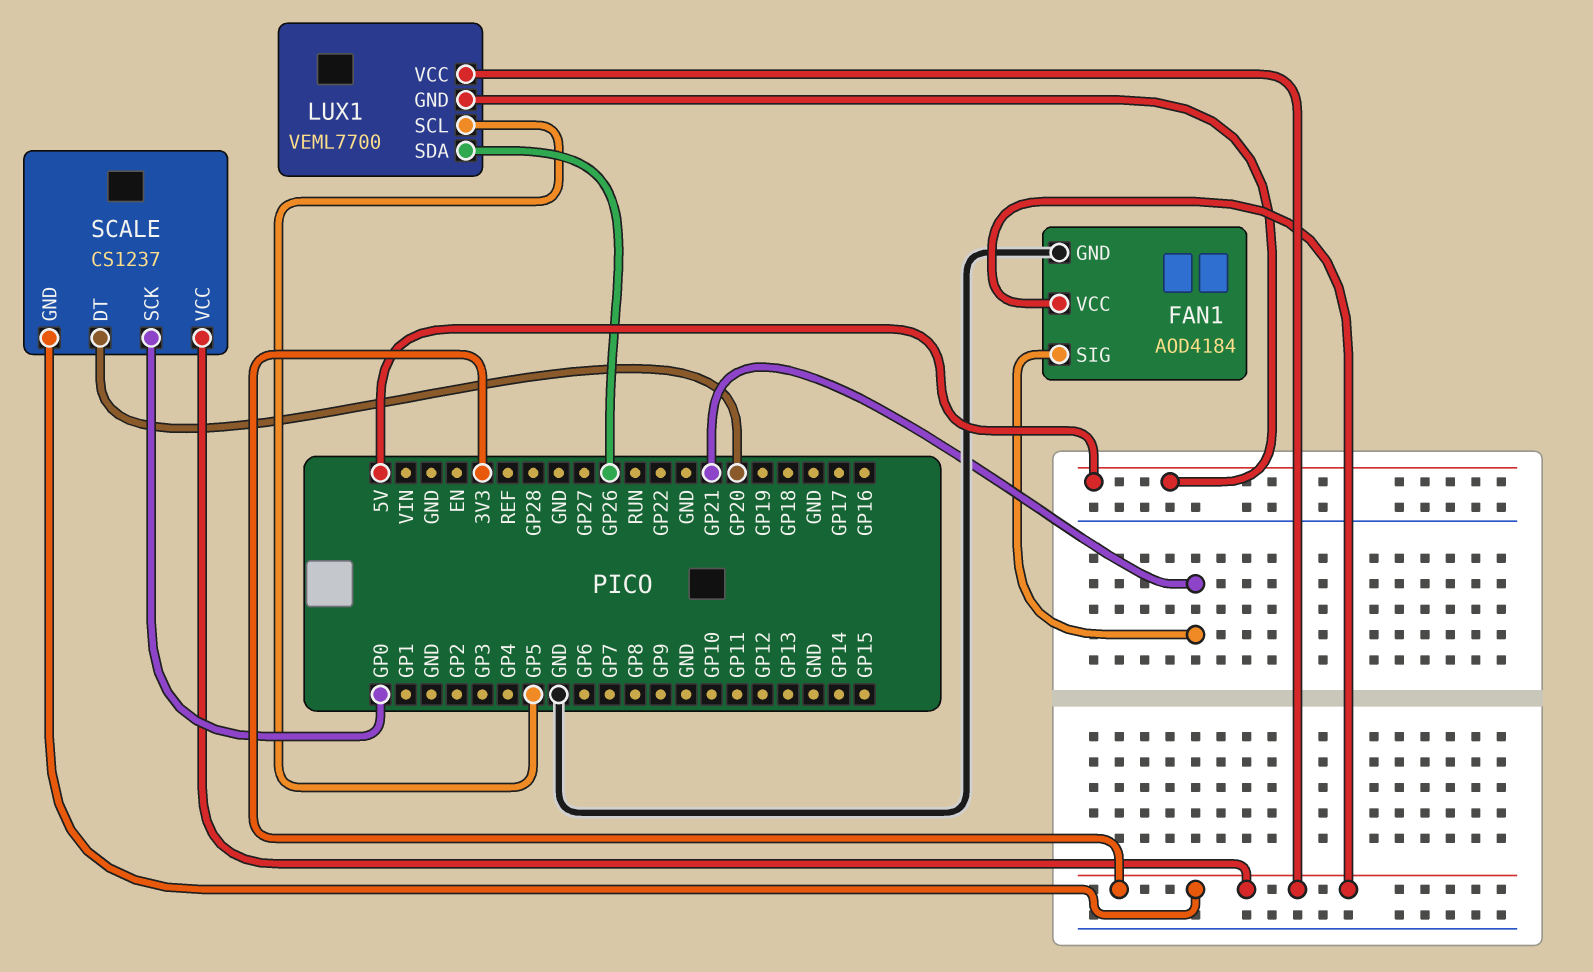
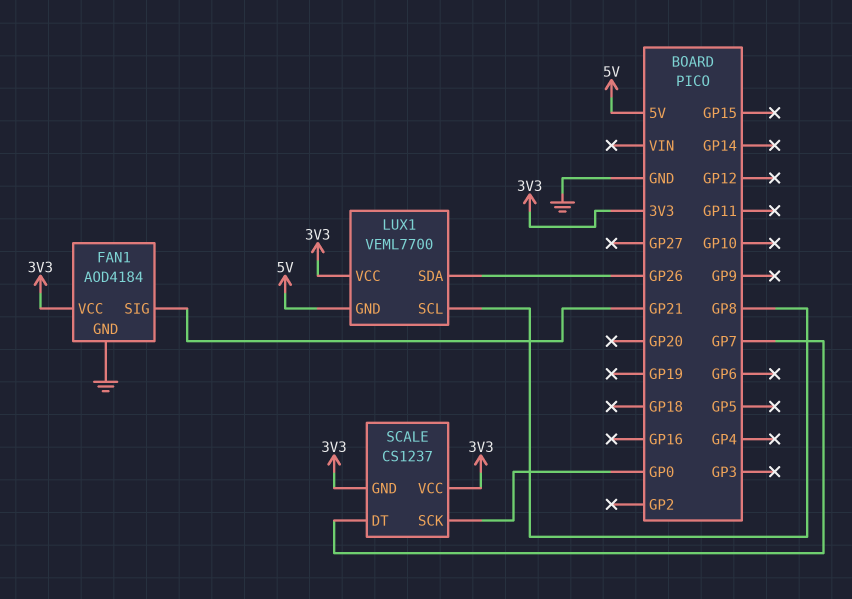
LUX1 pin SCL: GP5 -> GP8
SCALE pin DT: GP20 -> GP7

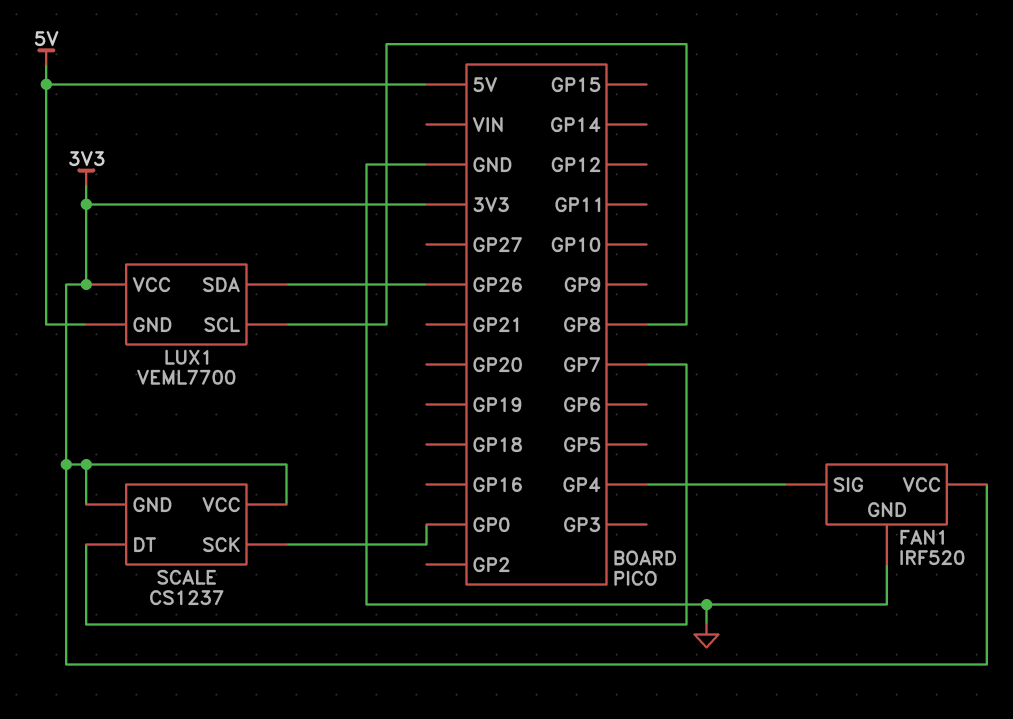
FAN1: AOD4184 -> IRF520
FAN1 pin SIG: GP21 -> GP4

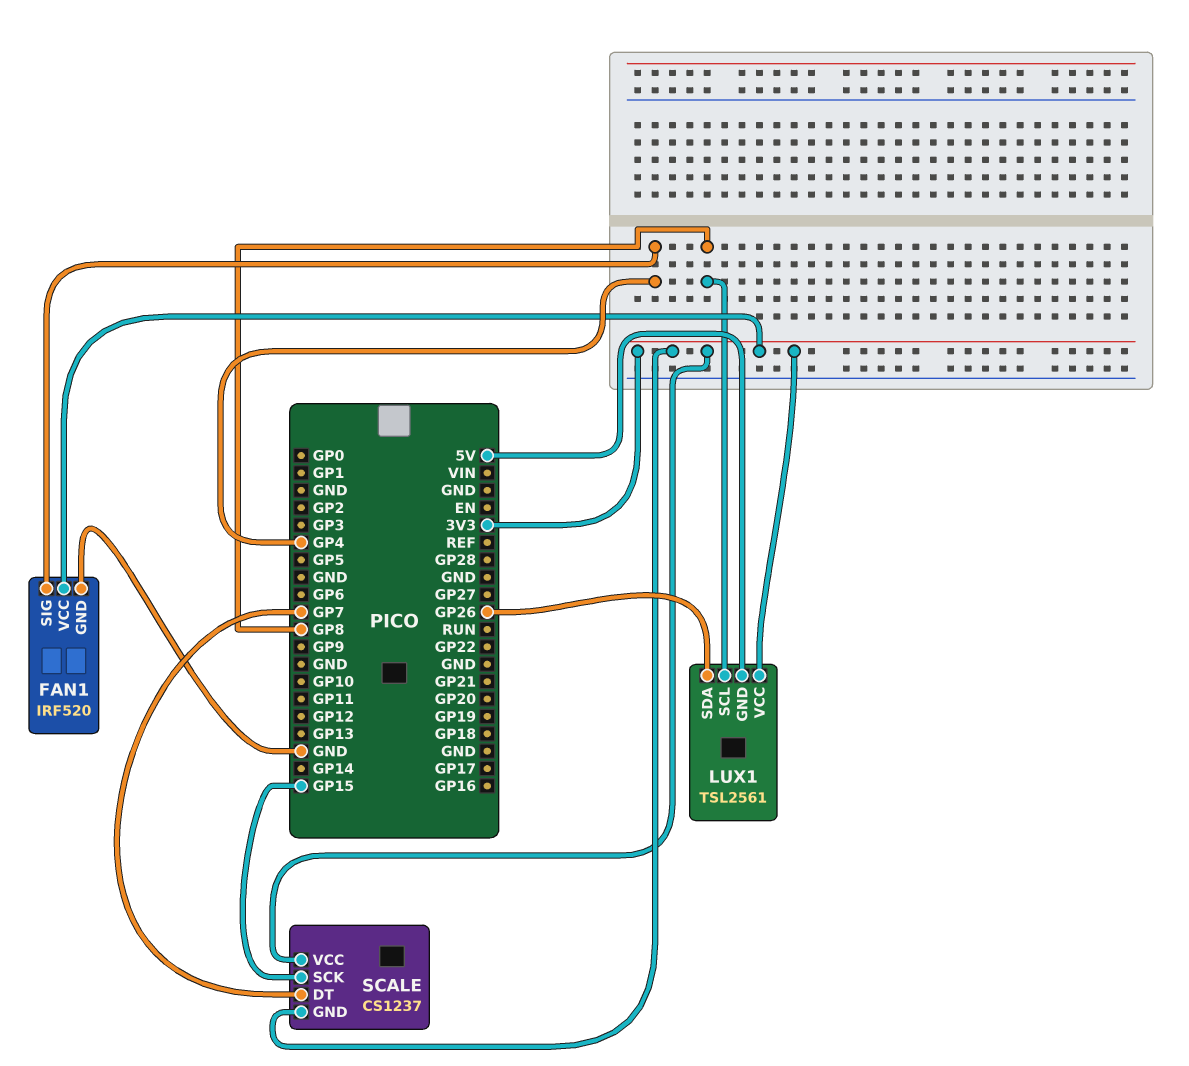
LUX1: VEML7700 -> TSL2561
SCALE pin SCK: GP0 -> GP15

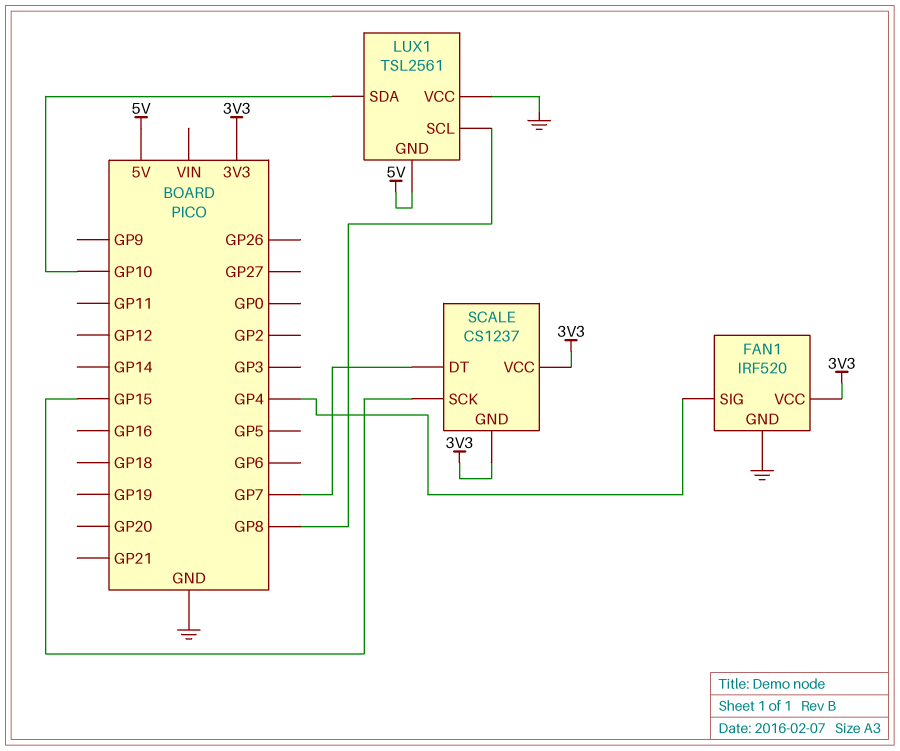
LUX1 pin SDA: GP26 -> GP10
LUX1 pin VCC: 3V3 -> GND

